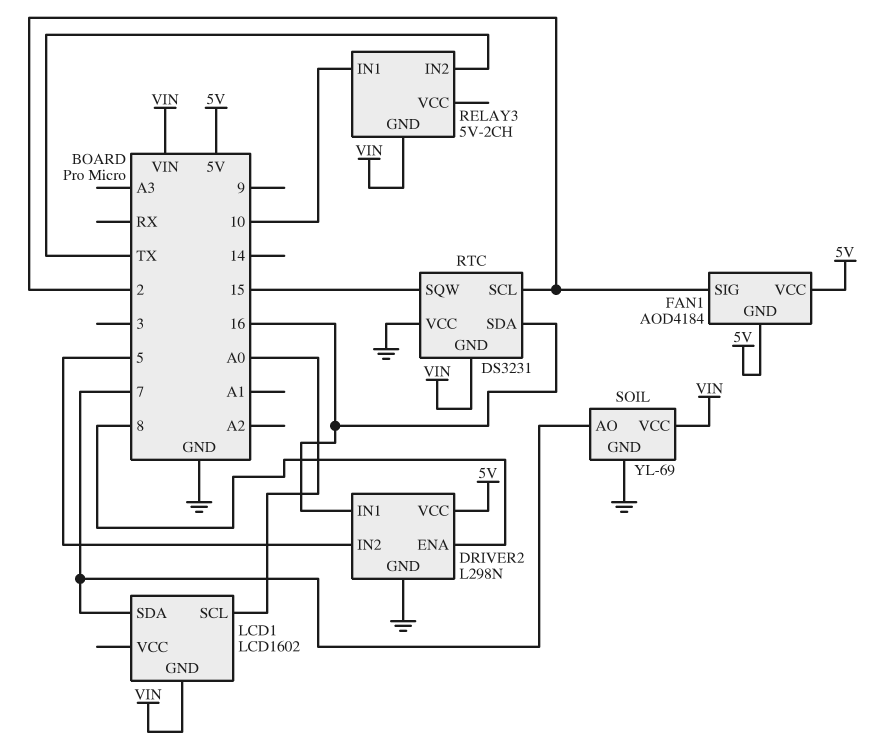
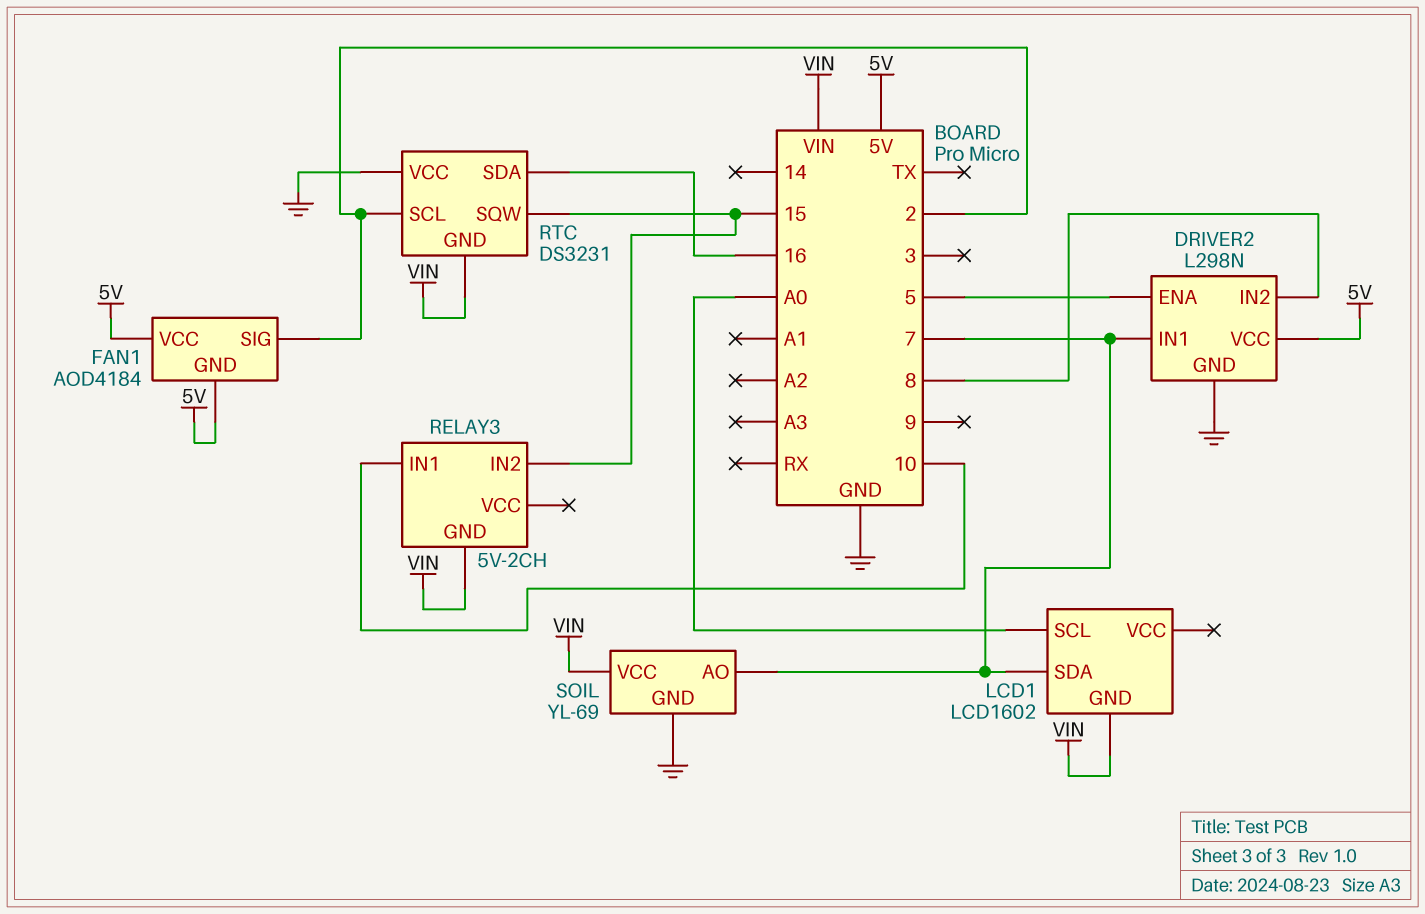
DRIVER2 pin ENA: 8 -> 5
DRIVER2 pin IN1: 16 -> 7
DRIVER2 pin IN2: 5 -> 8
RELAY3 pin IN2: TX -> 15

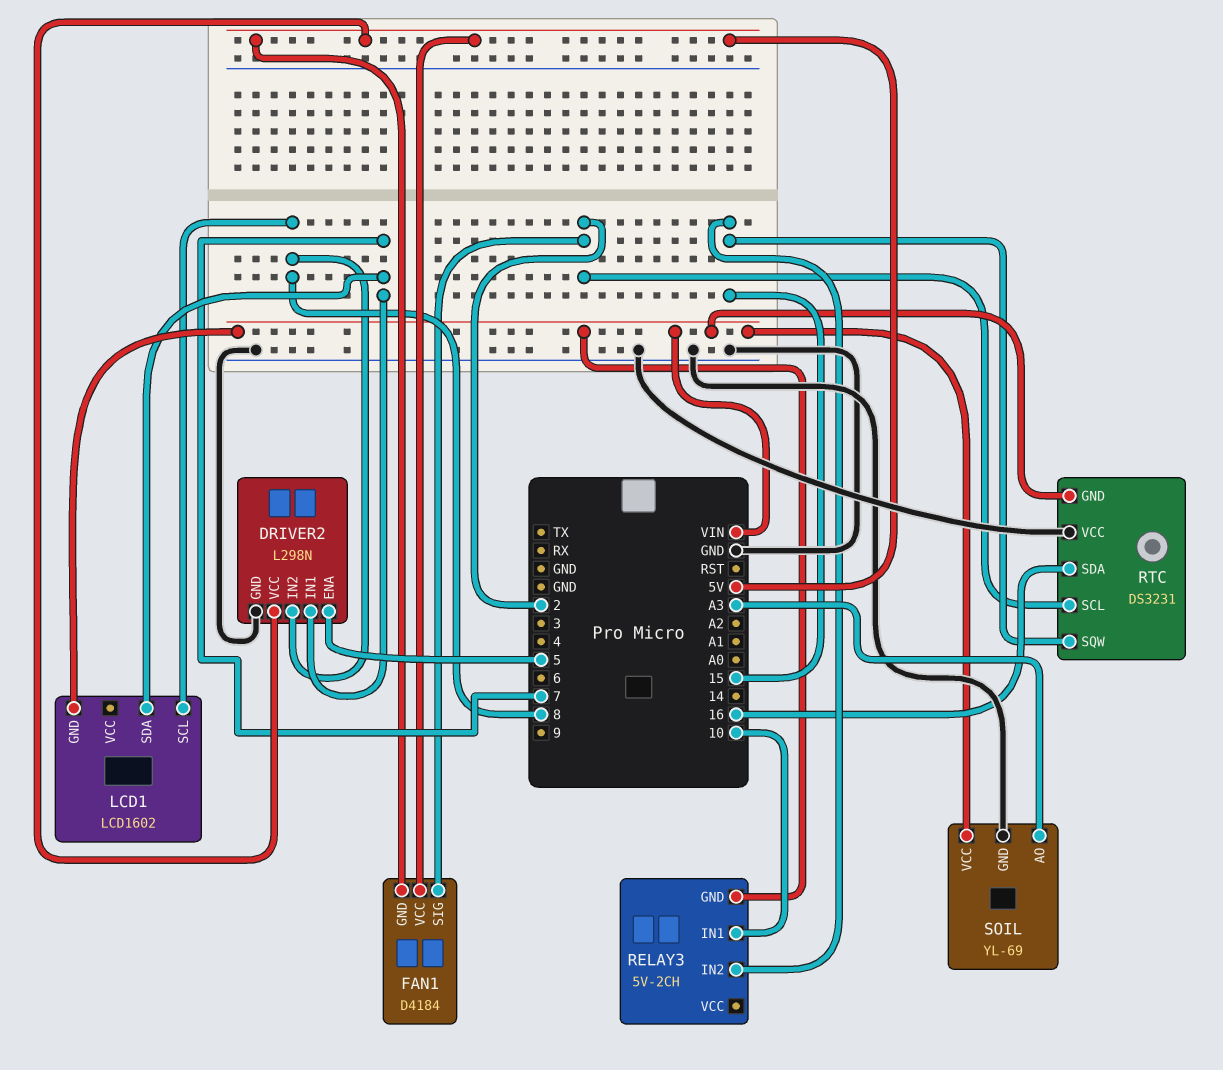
FAN1: AOD4184 -> D4184
LCD1 pin SCL: A0 -> 8
SOIL pin AO: 7 -> A3

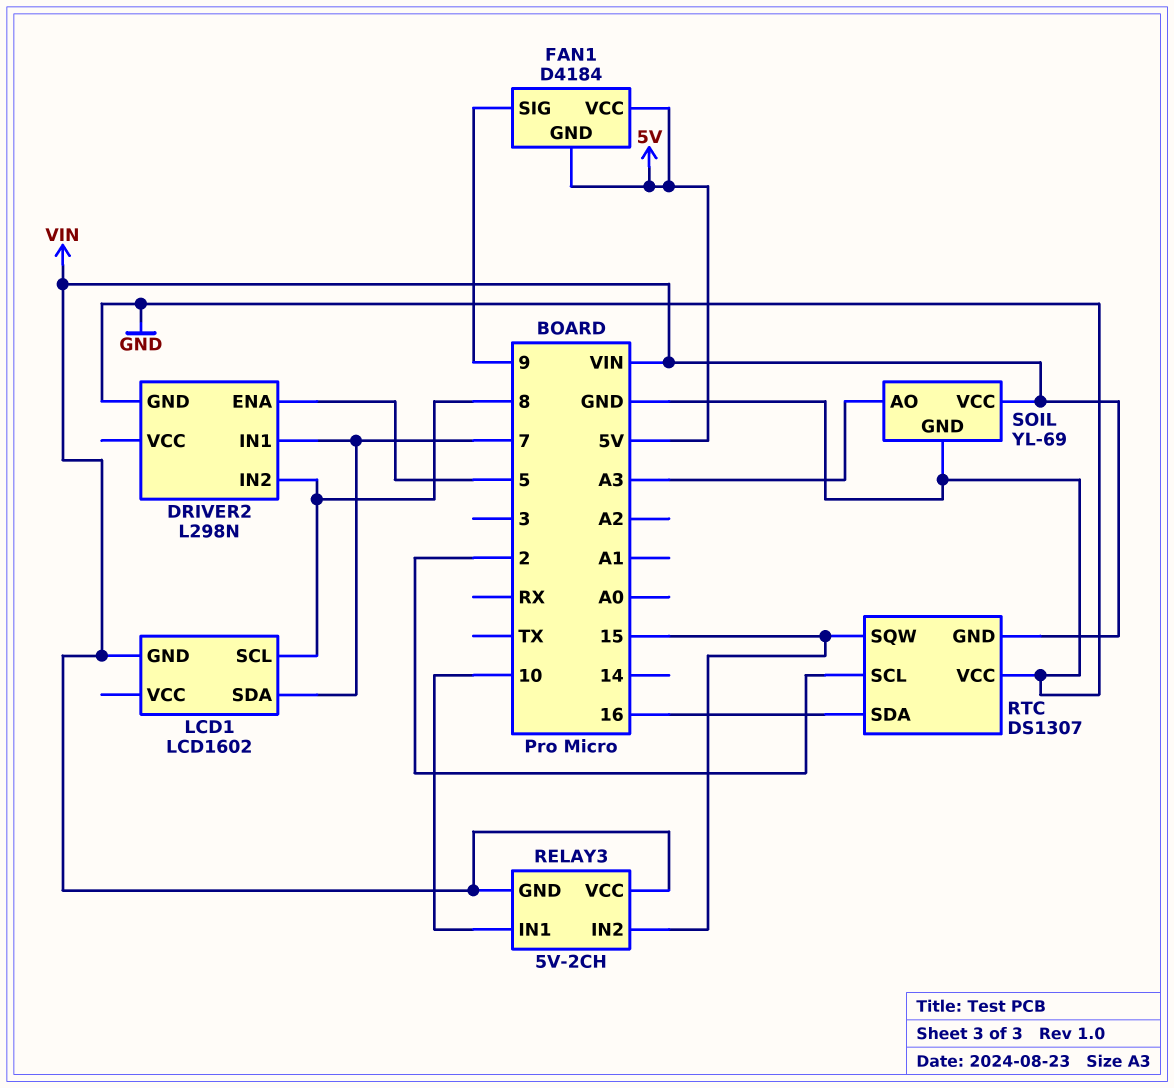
DRIVER2 pin VCC: 5V -> none
FAN1 pin SIG: 2 -> 9
RELAY3 pin VCC: none -> VIN
RTC: DS3231 -> DS1307

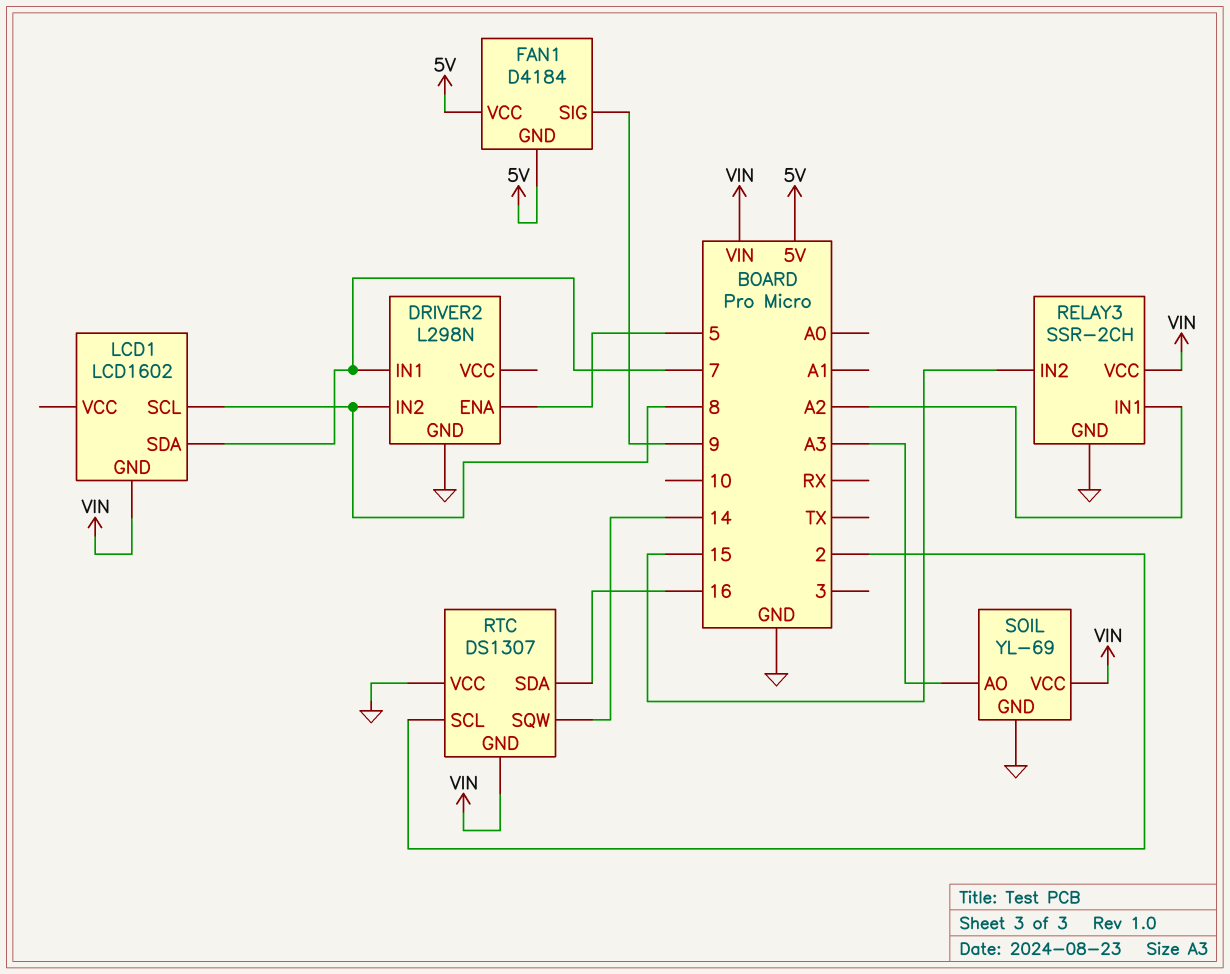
RELAY3: 5V-2CH -> SSR-2CH
RELAY3 pin GND: VIN -> GND
RELAY3 pin IN1: 10 -> A2
RTC pin SQW: 15 -> 14

